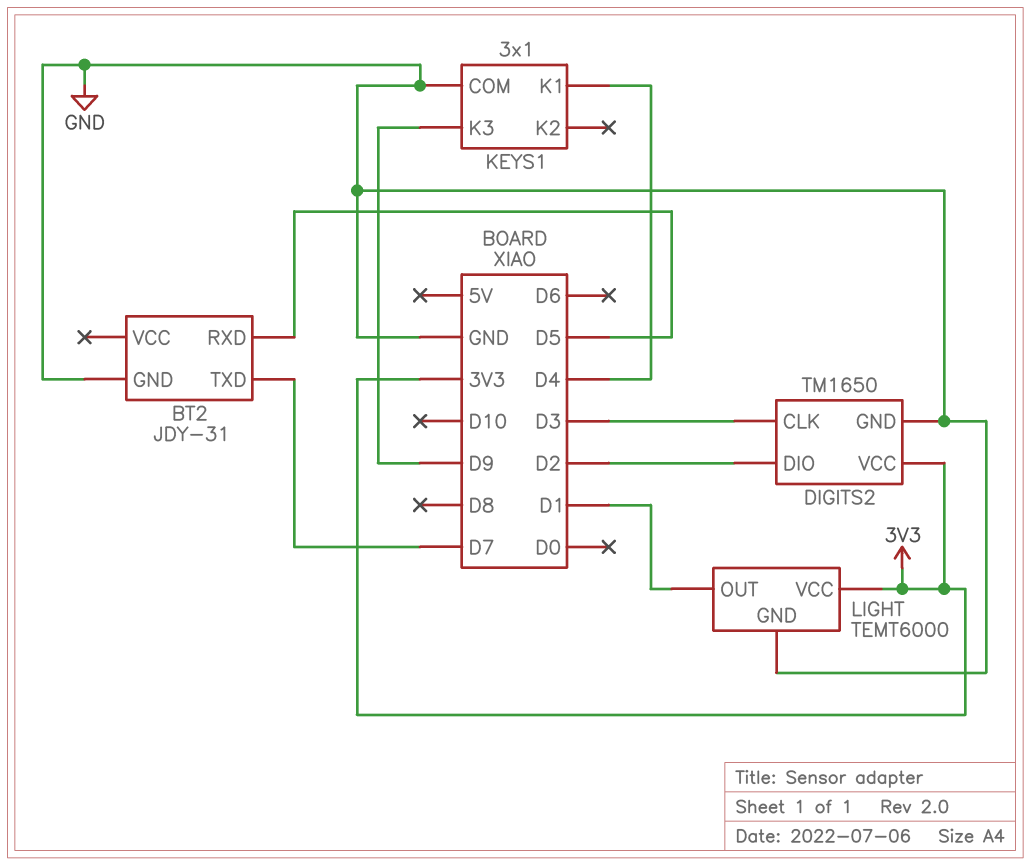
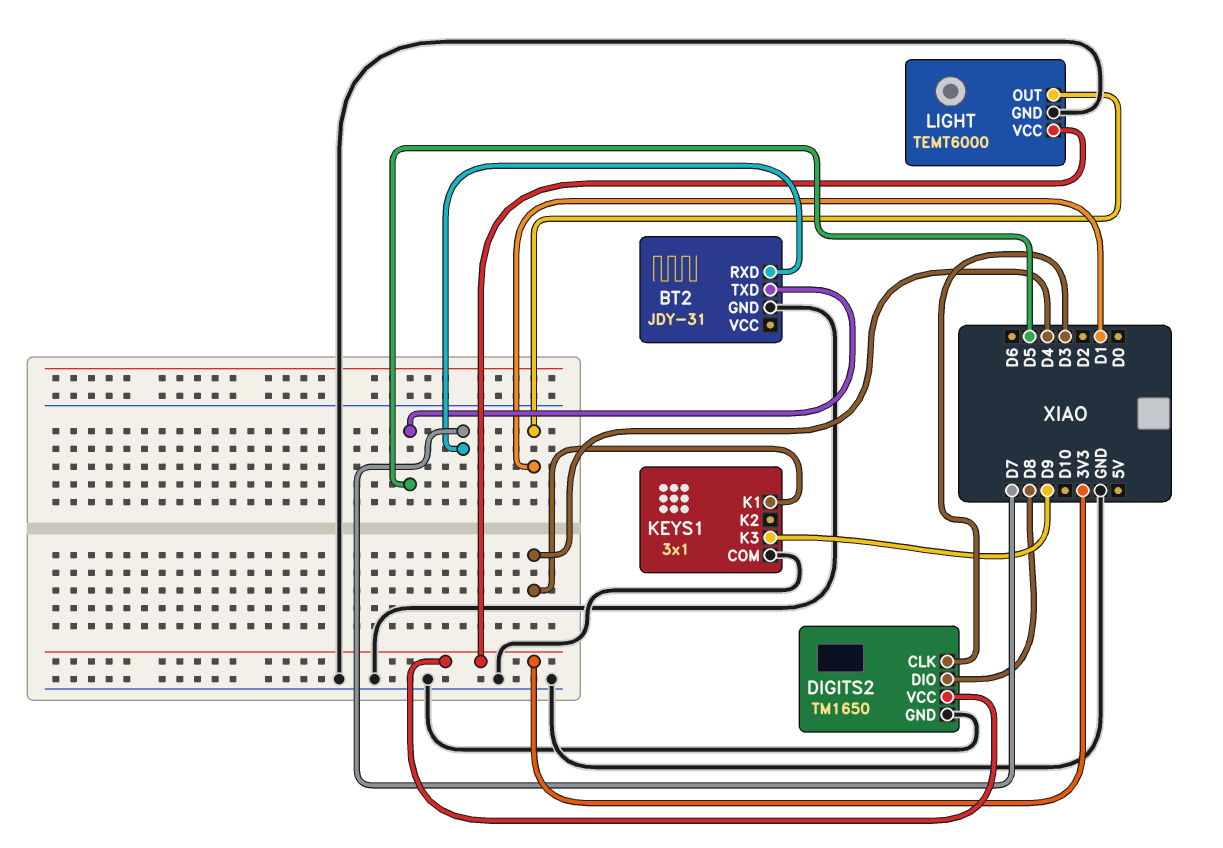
BT2 pin RXD: D5 -> D7
BT2 pin TXD: D7 -> D5
DIGITS2 pin DIO: D2 -> D8

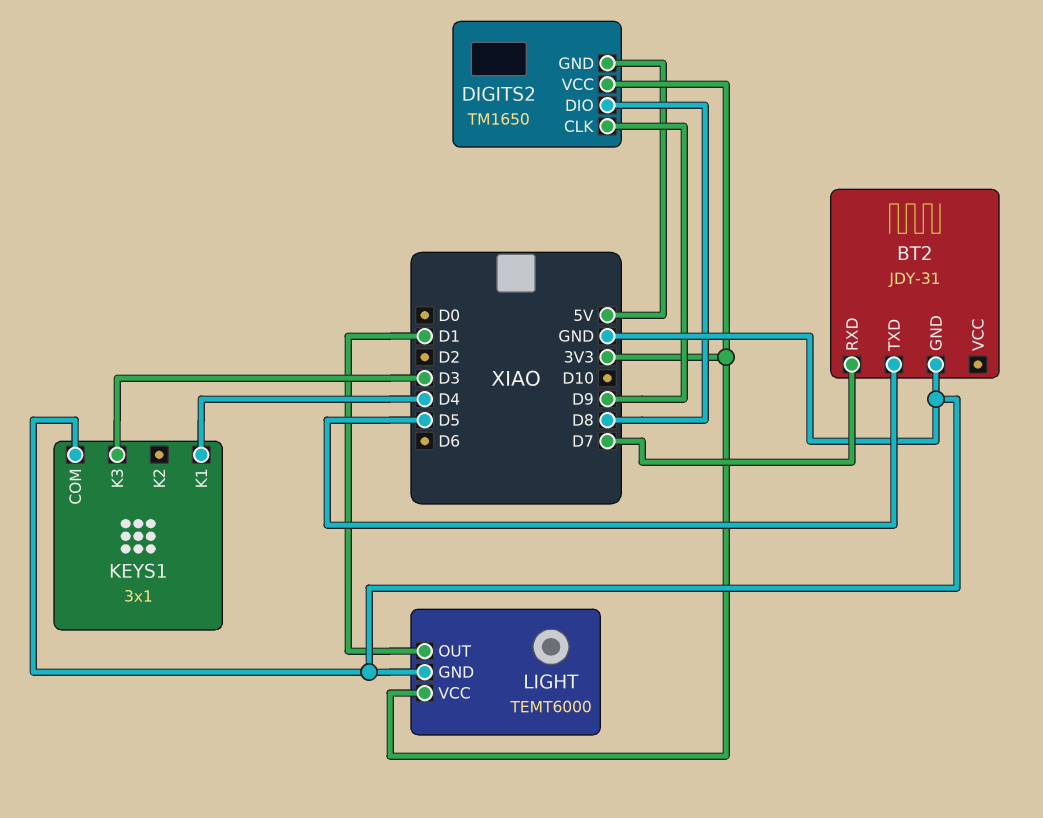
DIGITS2 pin CLK: D3 -> D9
DIGITS2 pin GND: GND -> 5V
KEYS1 pin K3: D9 -> D3

